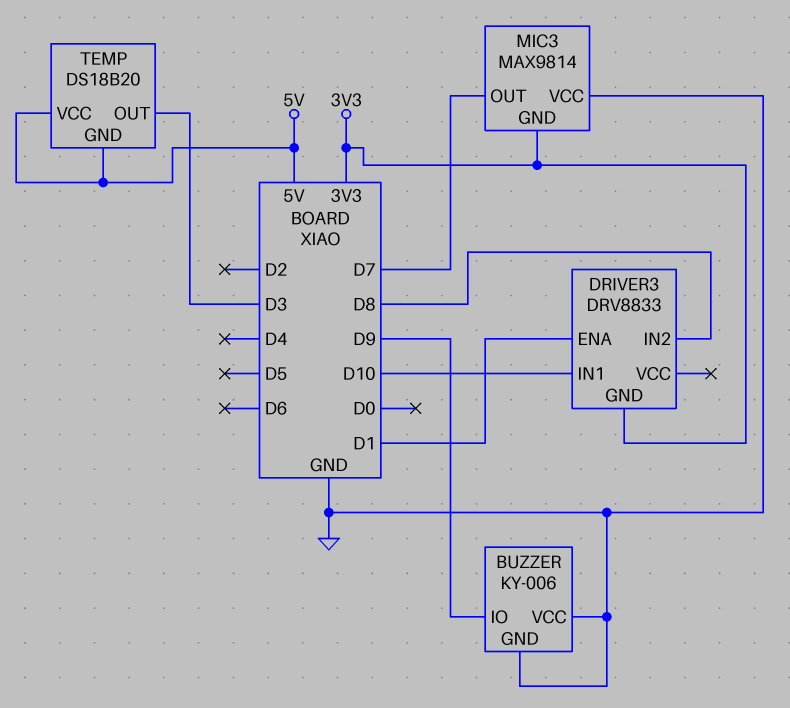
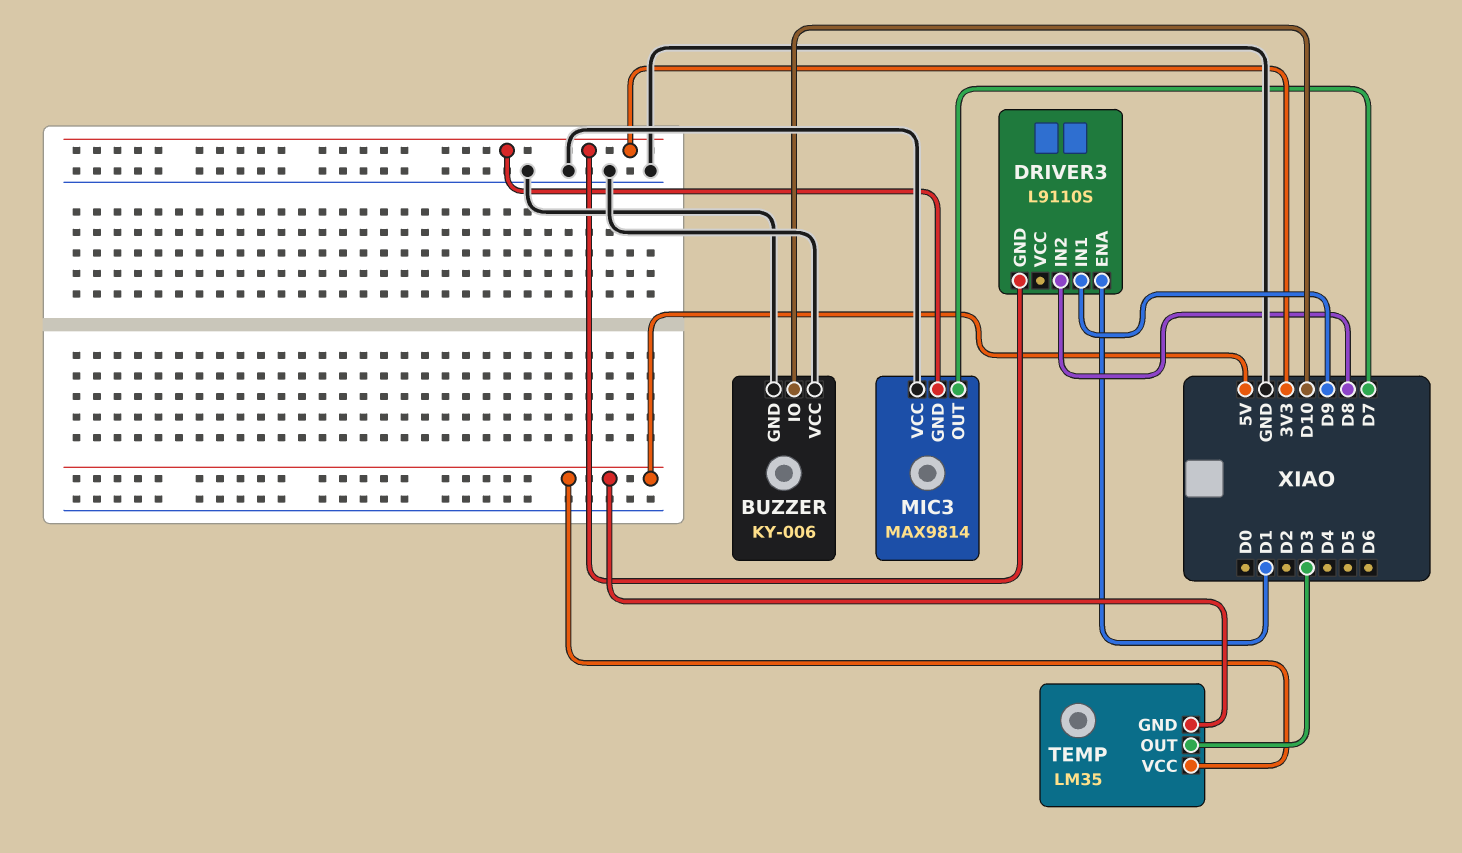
BUZZER pin IO: D9 -> D10
DRIVER3: DRV8833 -> L9110S
DRIVER3 pin IN1: D10 -> D9
TEMP: DS18B20 -> LM35

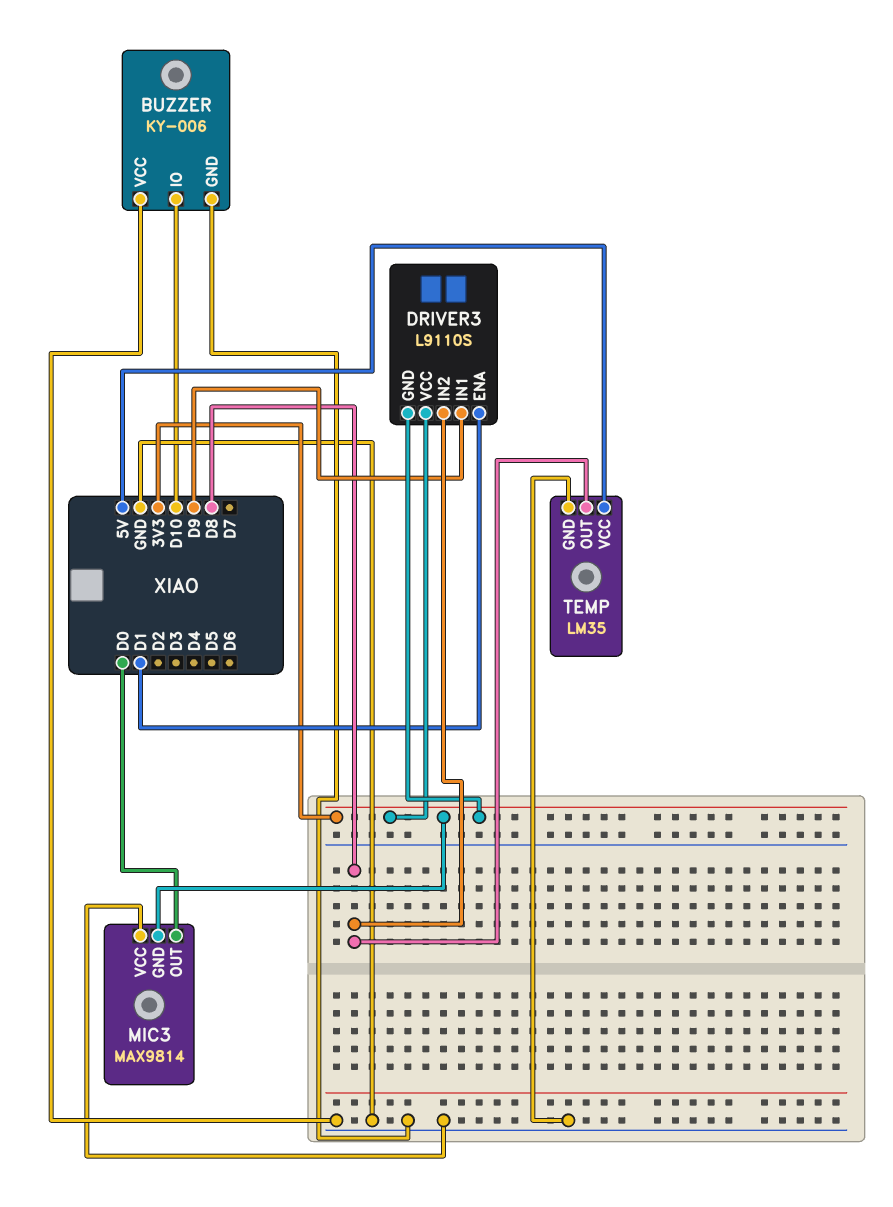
DRIVER3 pin VCC: none -> 3V3
MIC3 pin OUT: D7 -> D0
TEMP pin GND: 5V -> GND
TEMP pin OUT: D3 -> D8

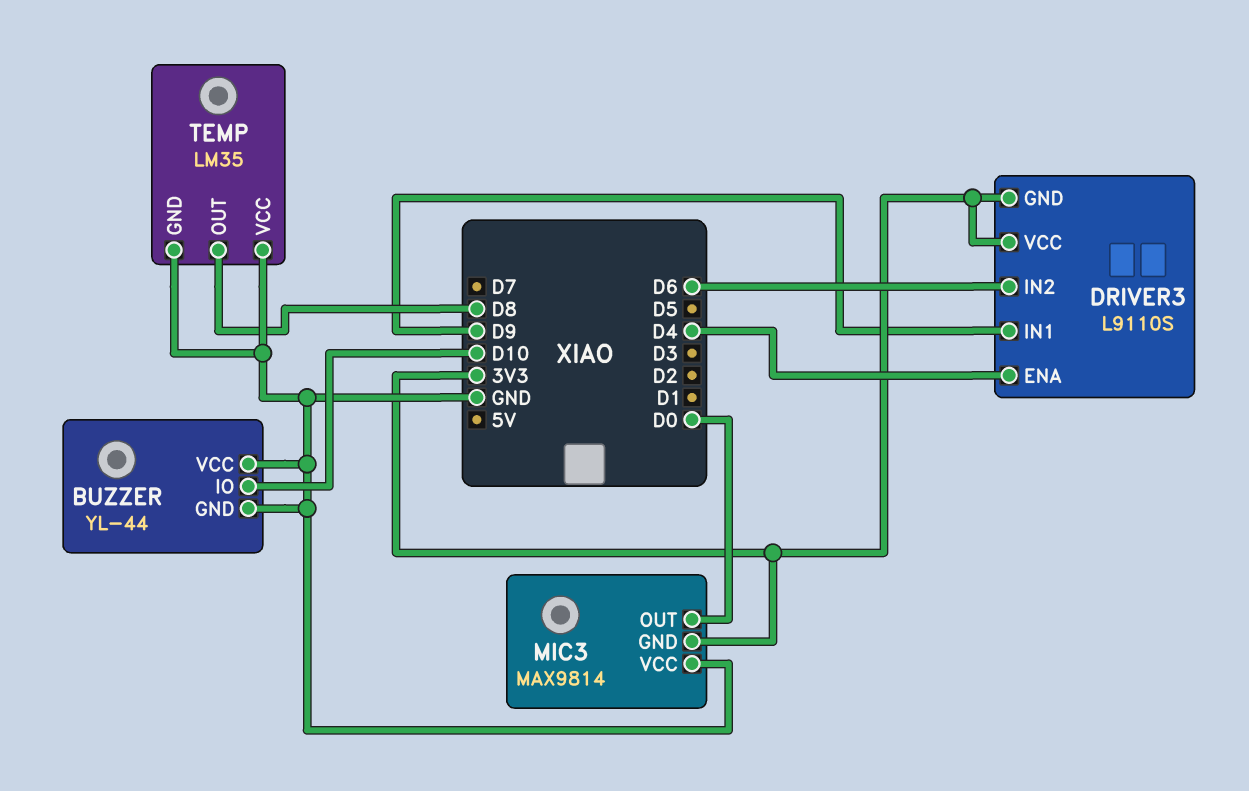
BUZZER: KY-006 -> YL-44
DRIVER3 pin ENA: D1 -> D4
DRIVER3 pin IN2: D8 -> D6
TEMP pin VCC: 5V -> GND

